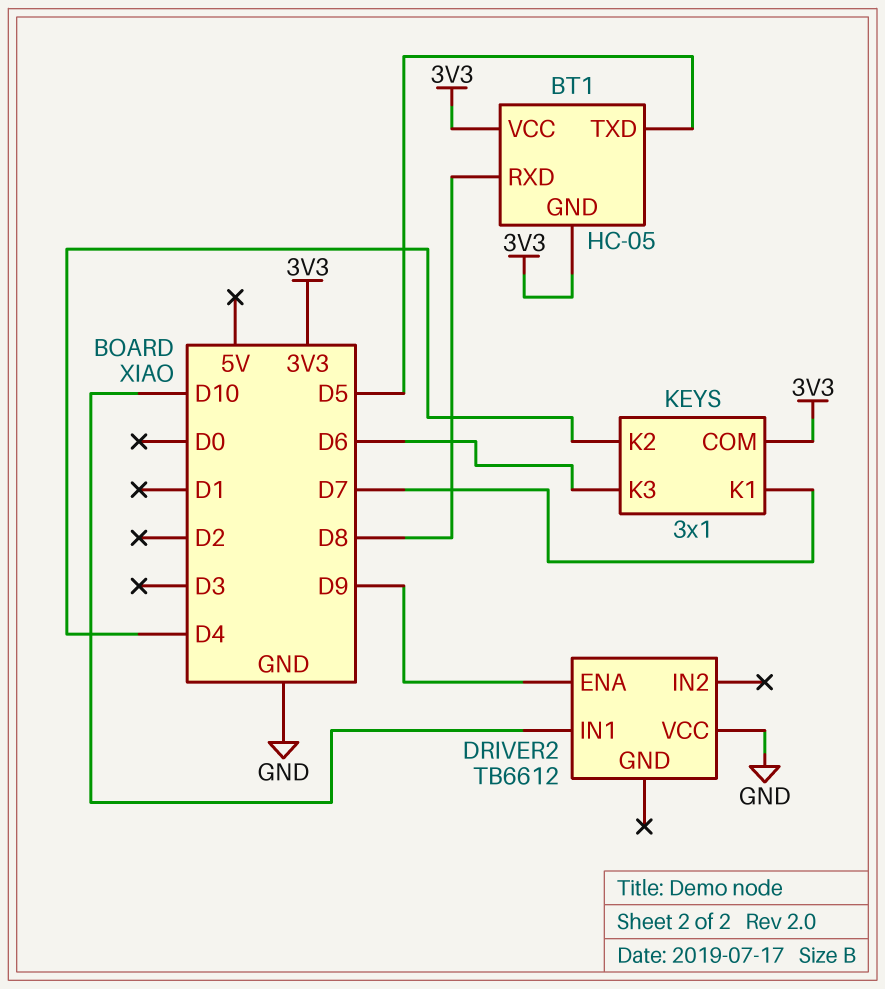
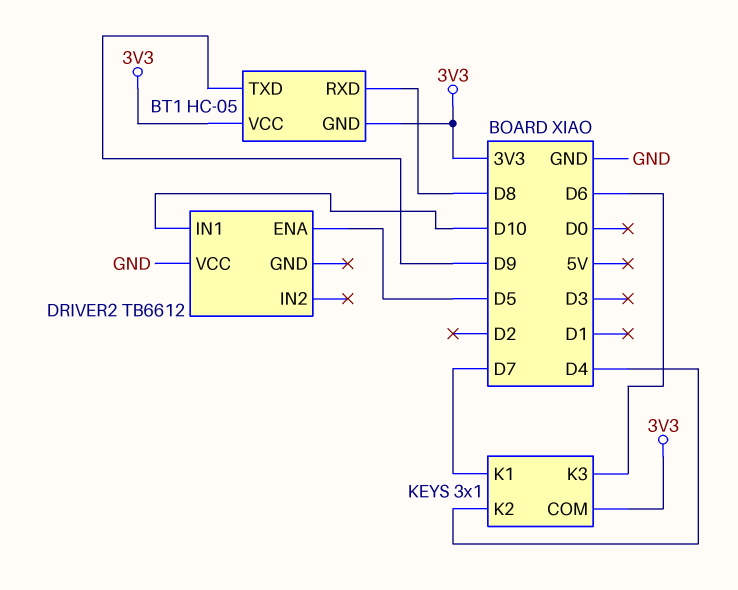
BT1 pin TXD: D5 -> D9
DRIVER2 pin ENA: D9 -> D5

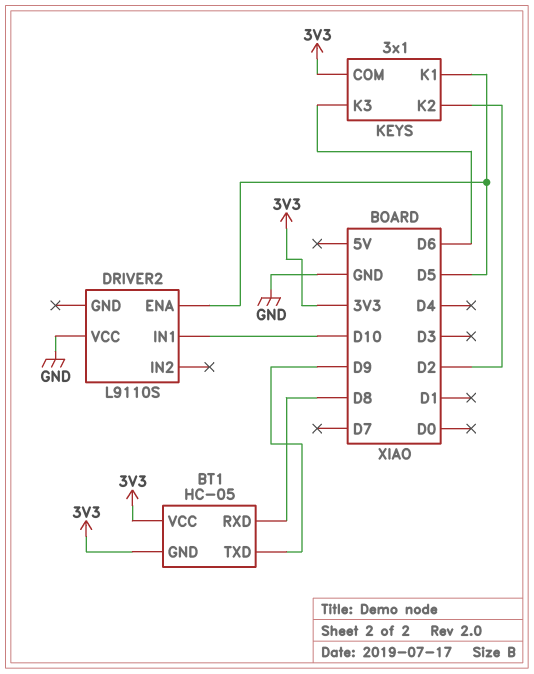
DRIVER2: TB6612 -> L9110S
KEYS pin K1: D7 -> D5
KEYS pin K2: D4 -> D2

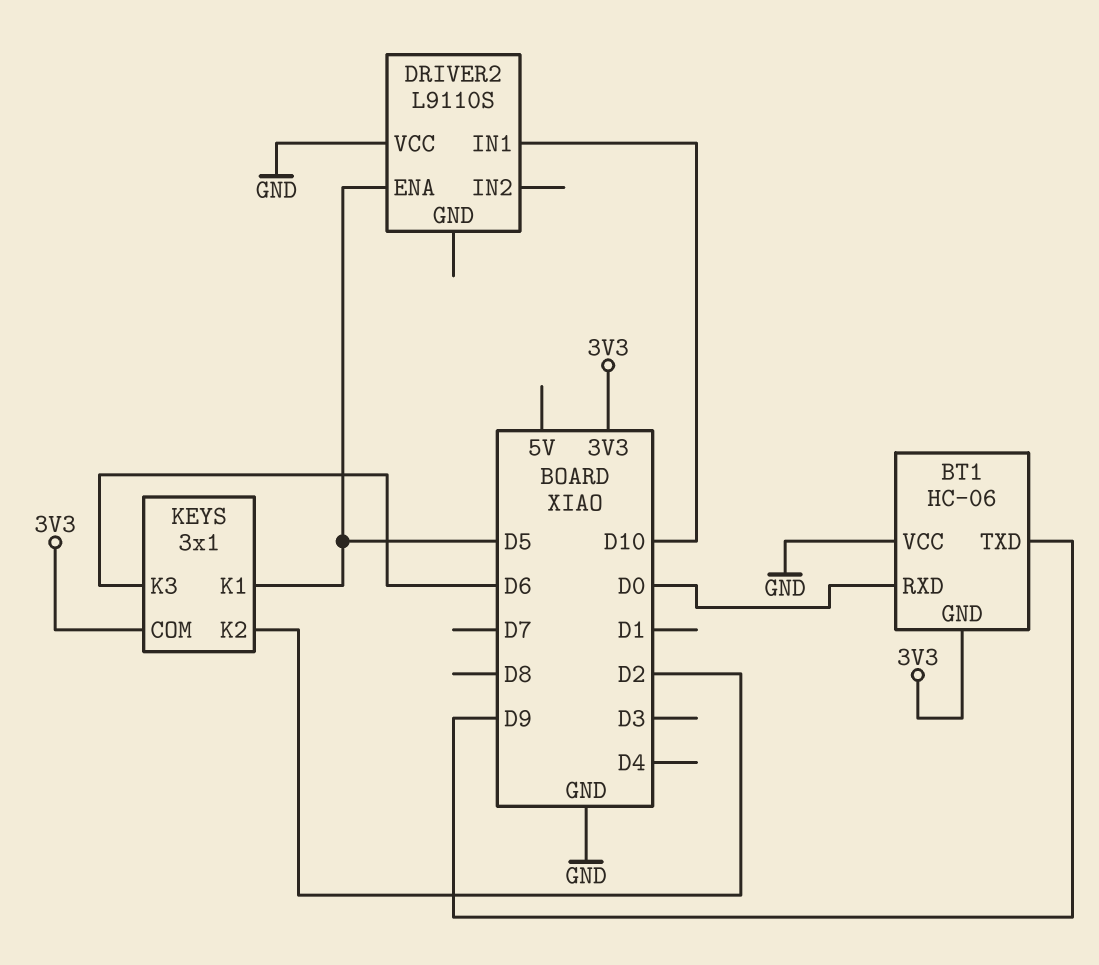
BT1: HC-05 -> HC-06
BT1 pin RXD: D8 -> D0
BT1 pin VCC: 3V3 -> GND

